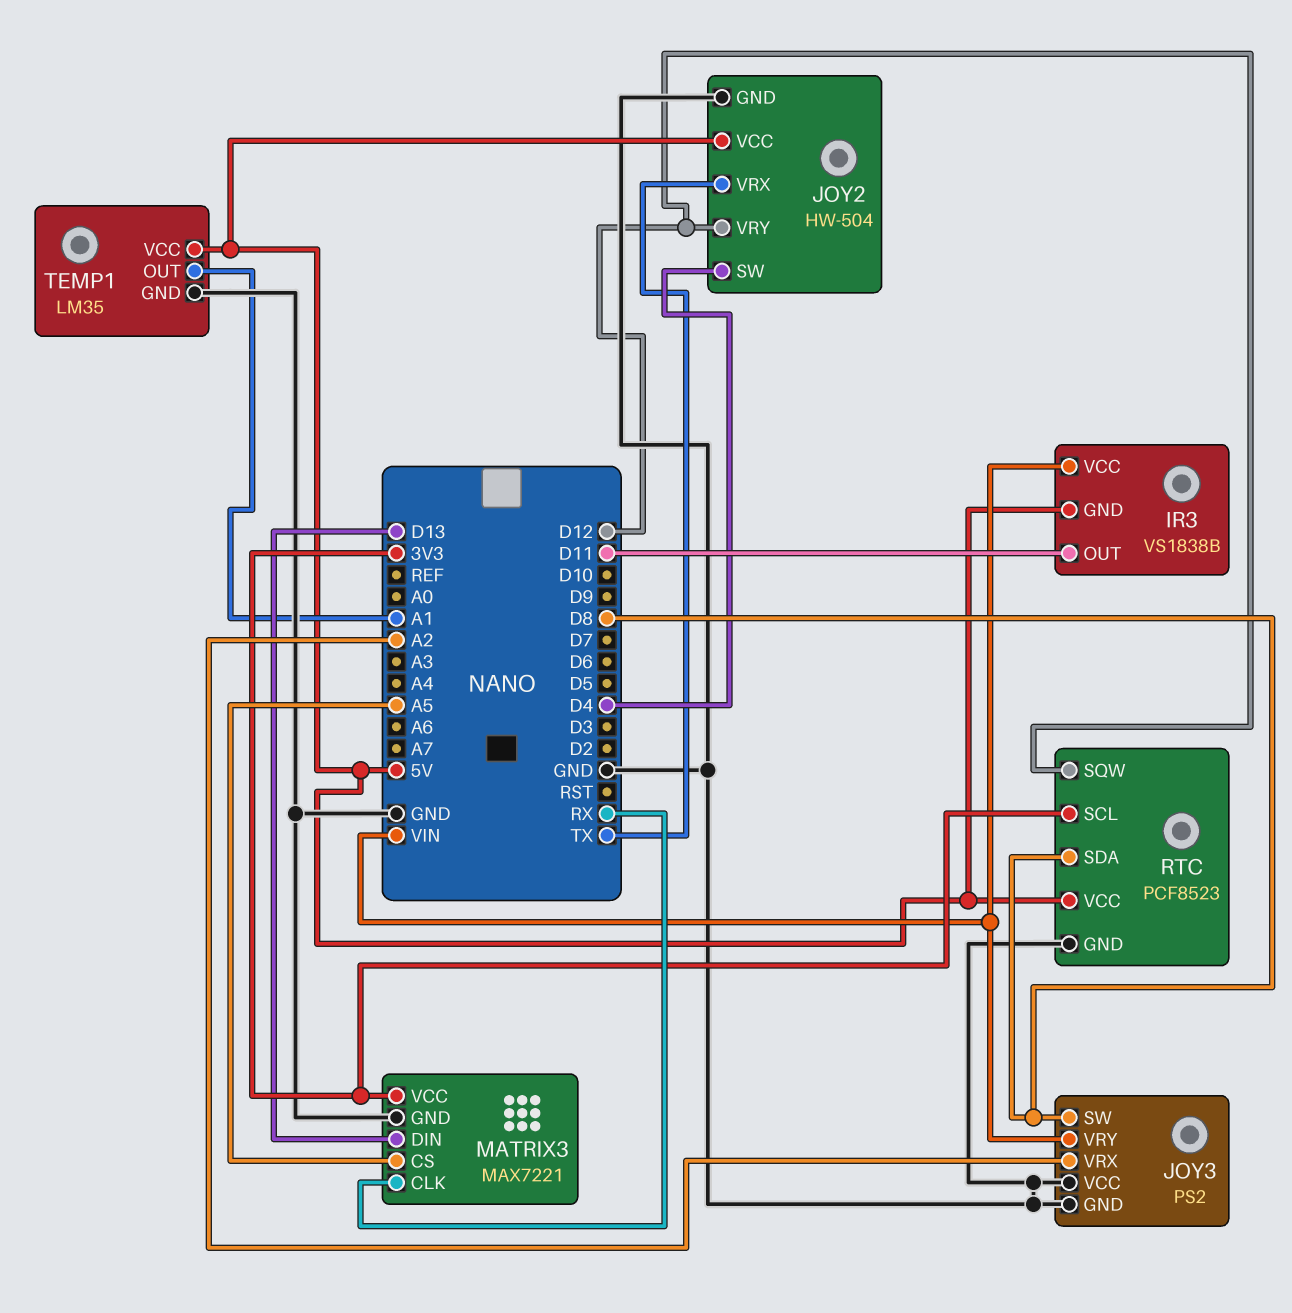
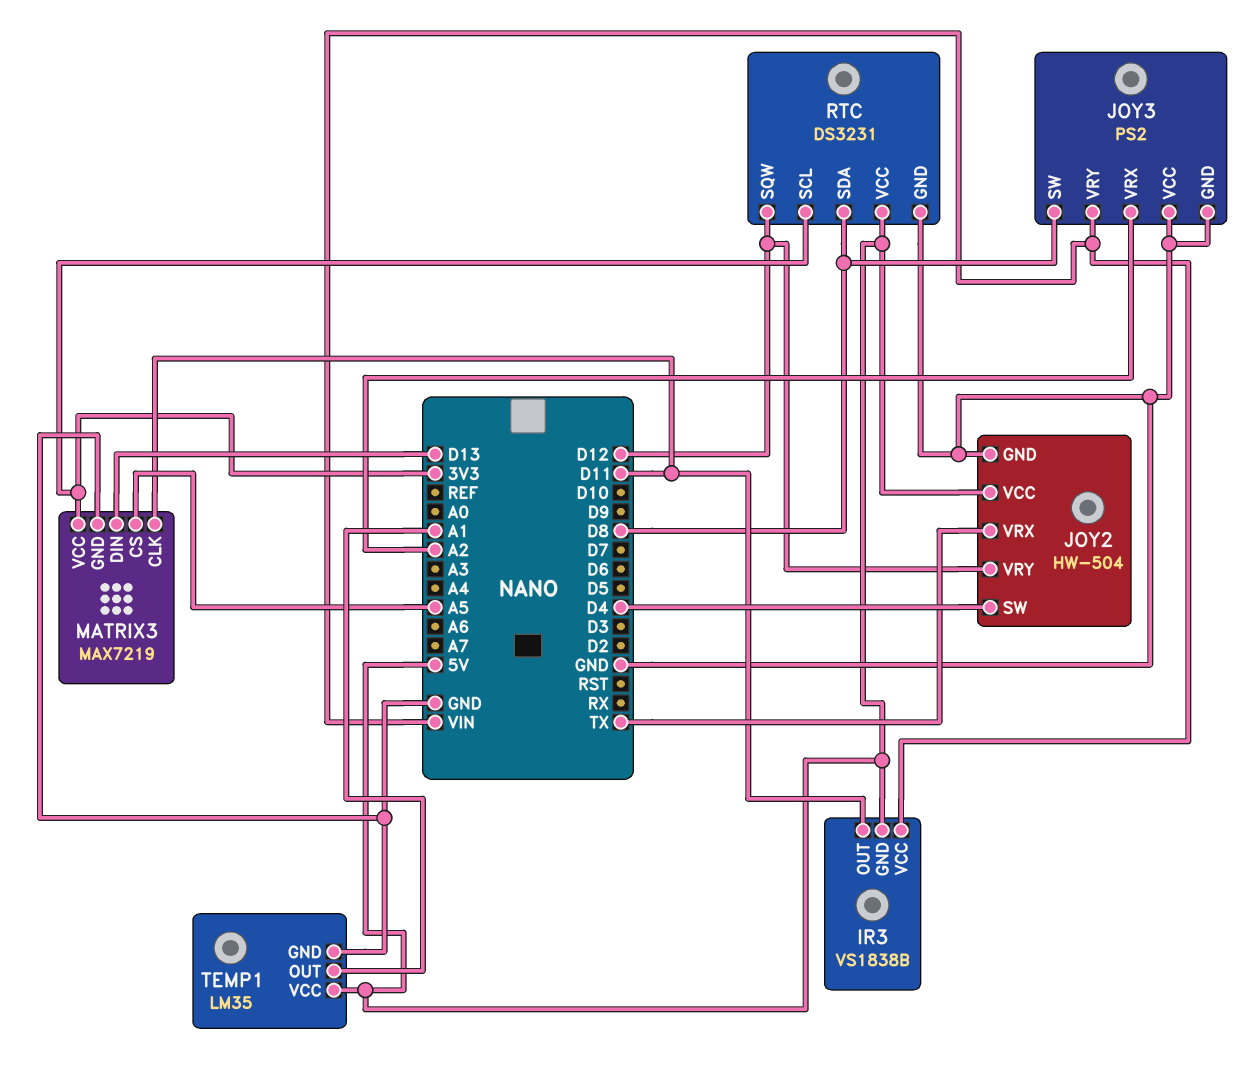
MATRIX3: MAX7221 -> MAX7219
MATRIX3 pin CLK: RX -> D11
RTC: PCF8523 -> DS3231

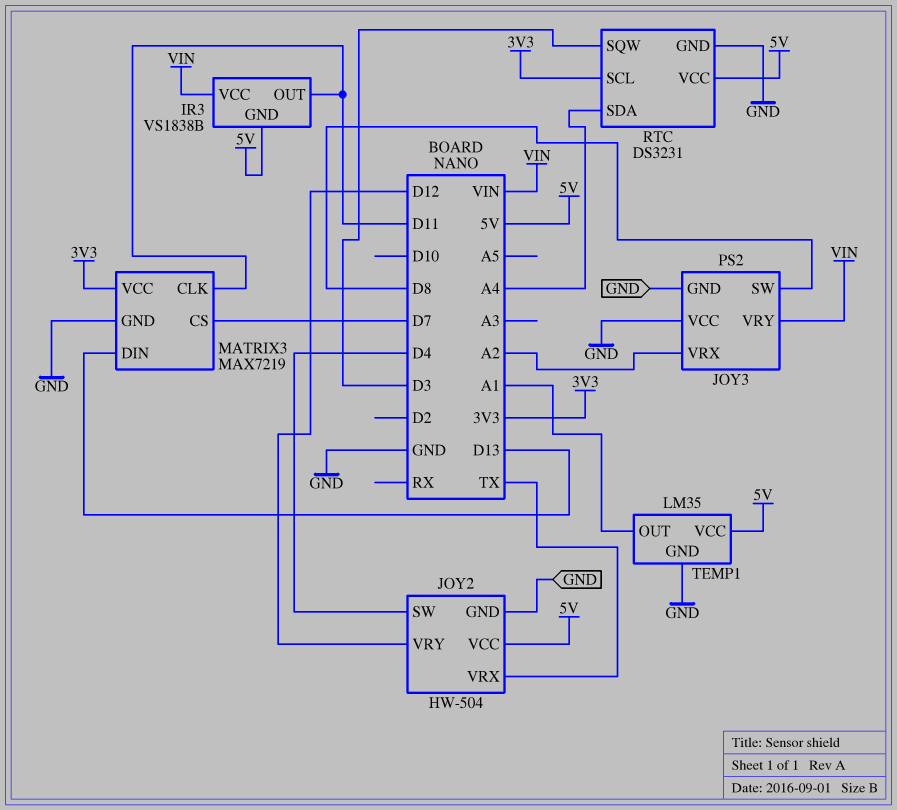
MATRIX3 pin CS: A5 -> D7
RTC pin SDA: D8 -> A4
RTC pin SQW: D12 -> D3

